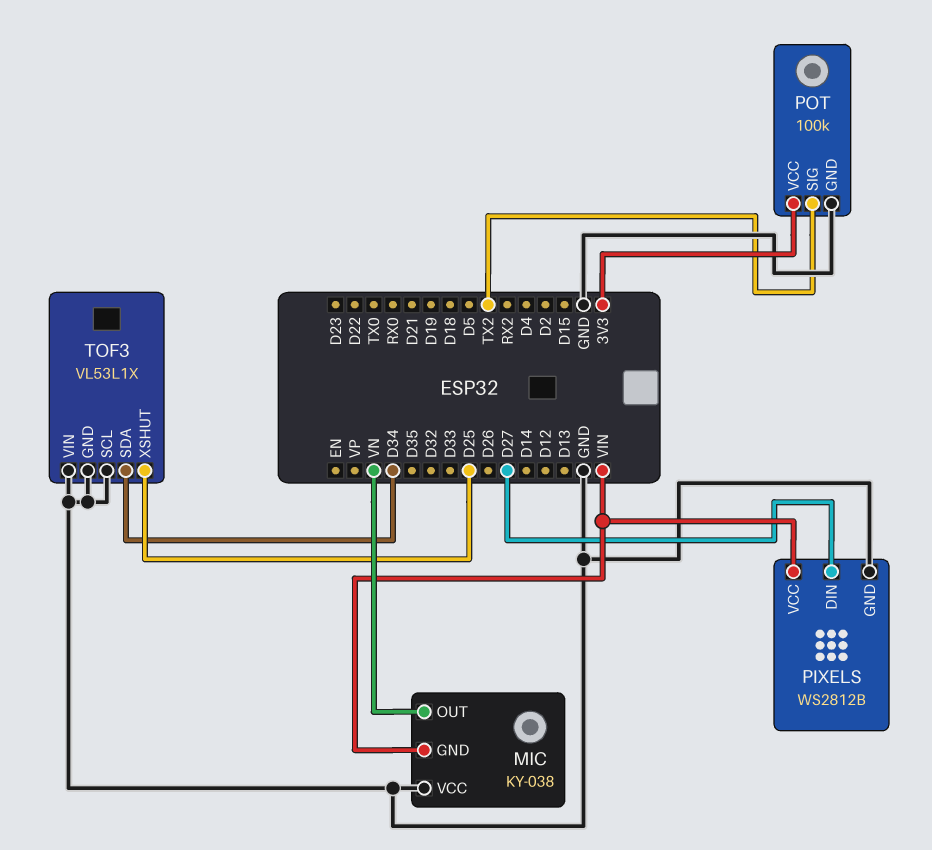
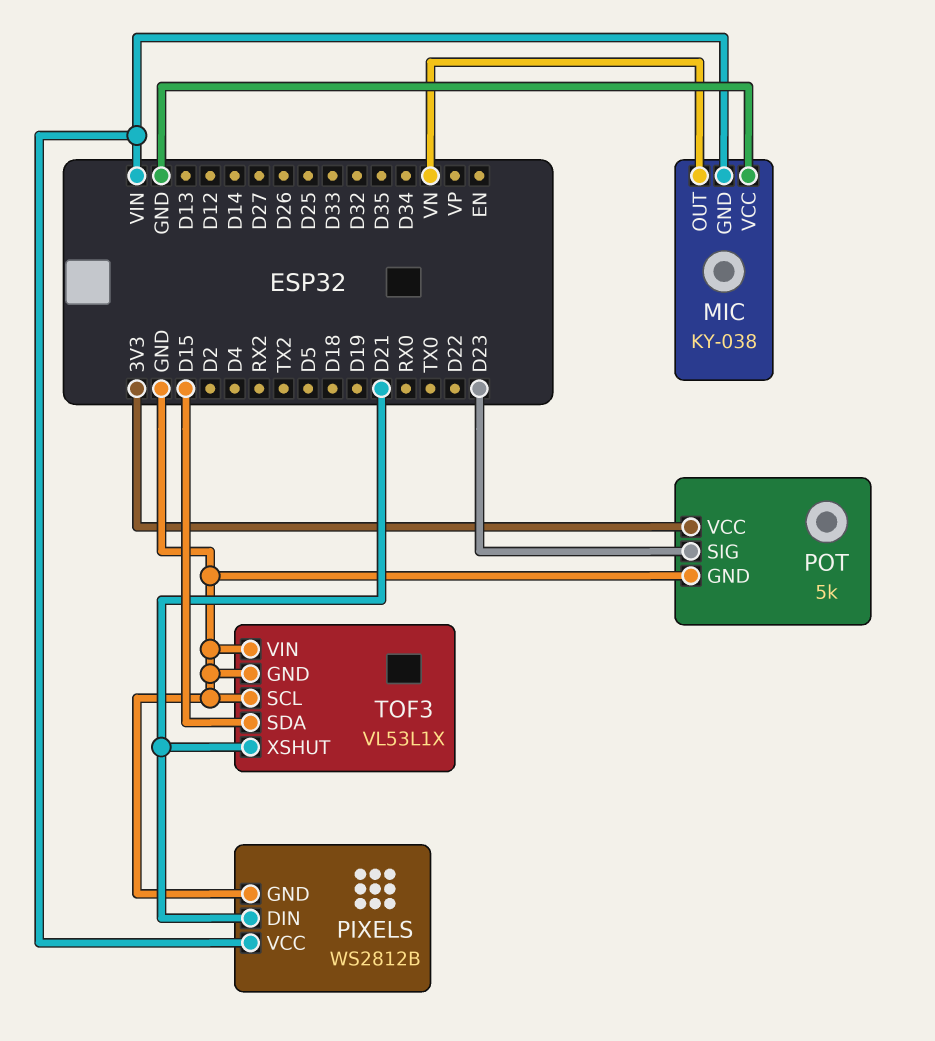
PIXELS pin DIN: D27 -> D21
POT: 100k -> 5k
POT pin SIG: TX2 -> D23
TOF3 pin SDA: D34 -> D15
TOF3 pin XSHUT: D25 -> D21

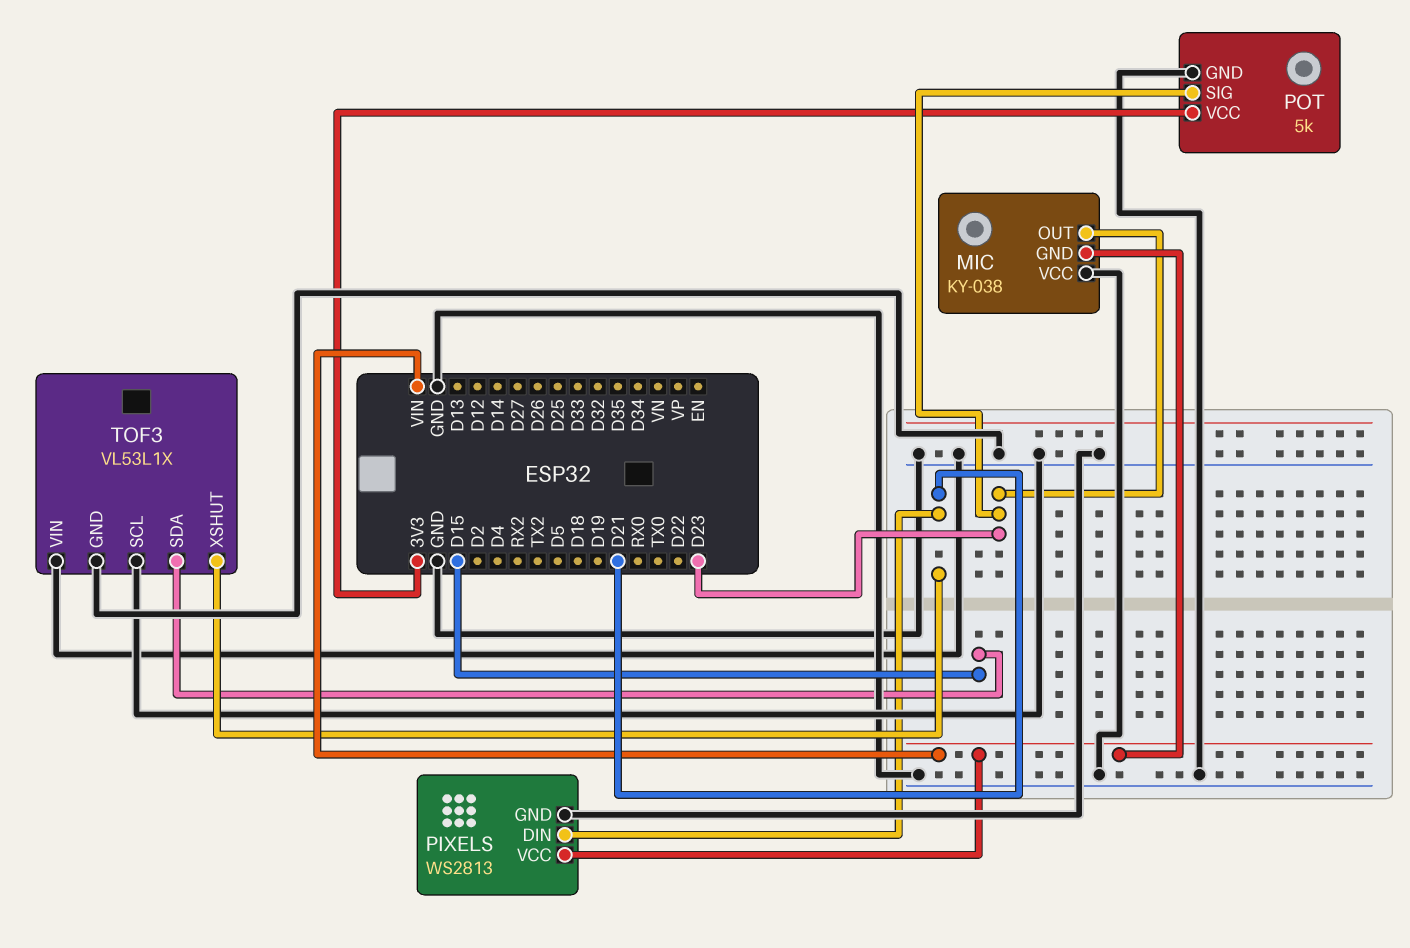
MIC pin OUT: VN -> D23
PIXELS: WS2812B -> WS2813

